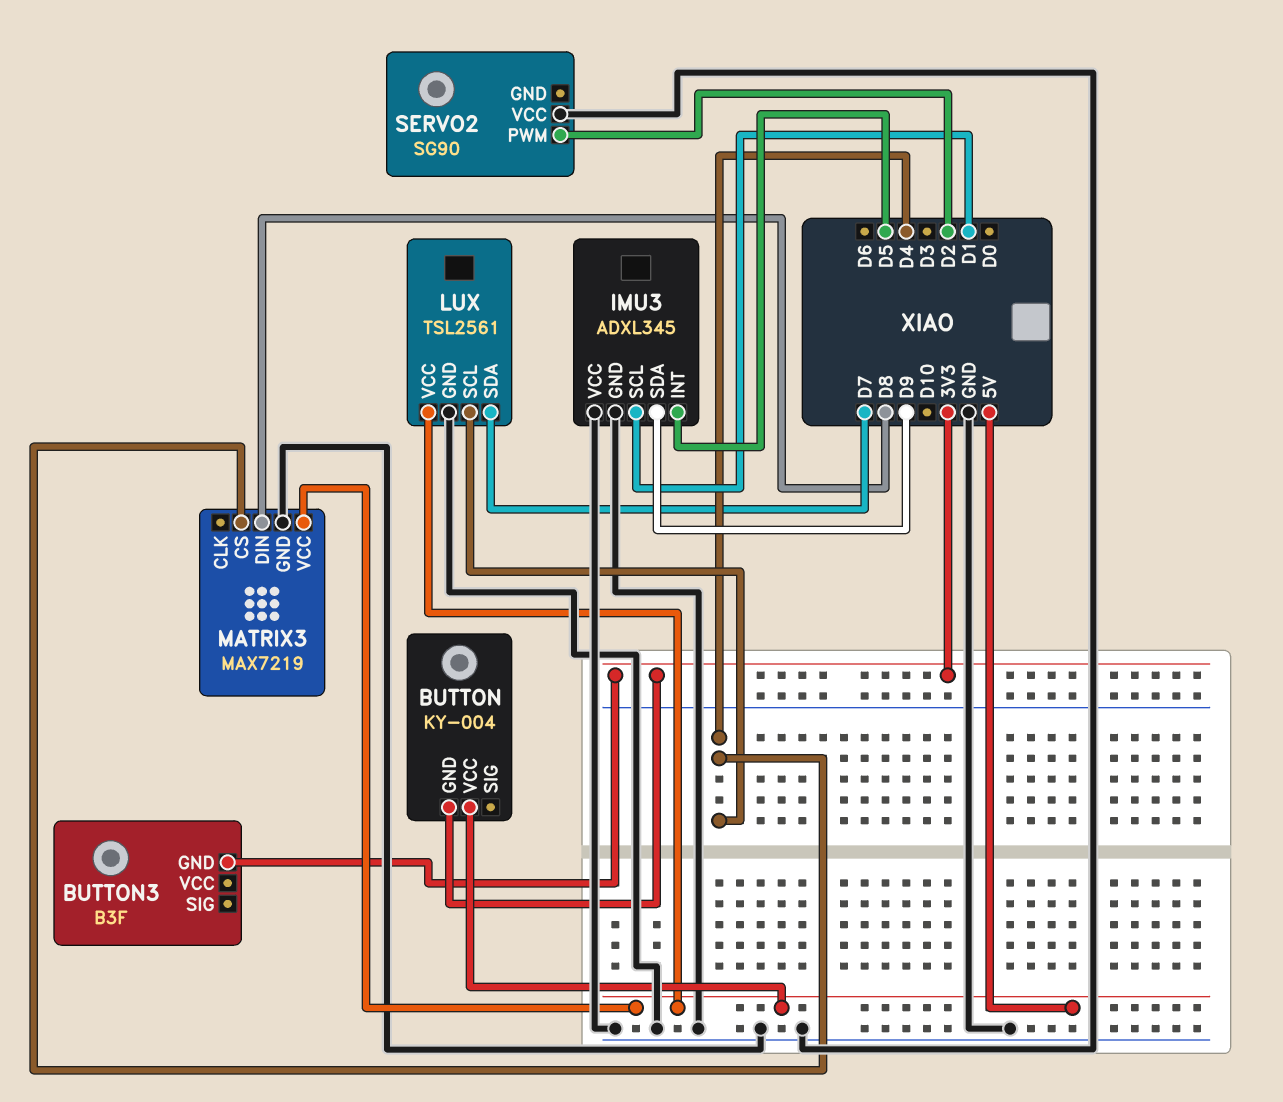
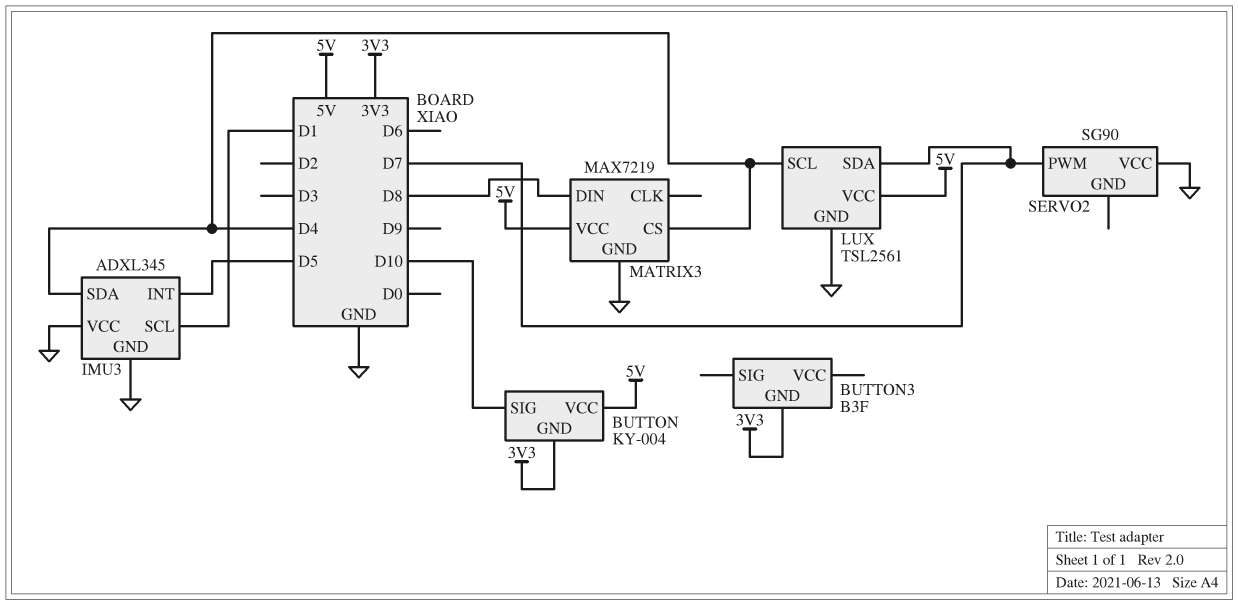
BUTTON pin SIG: none -> D10
IMU3 pin SDA: D9 -> D4
SERVO2 pin PWM: D2 -> D7

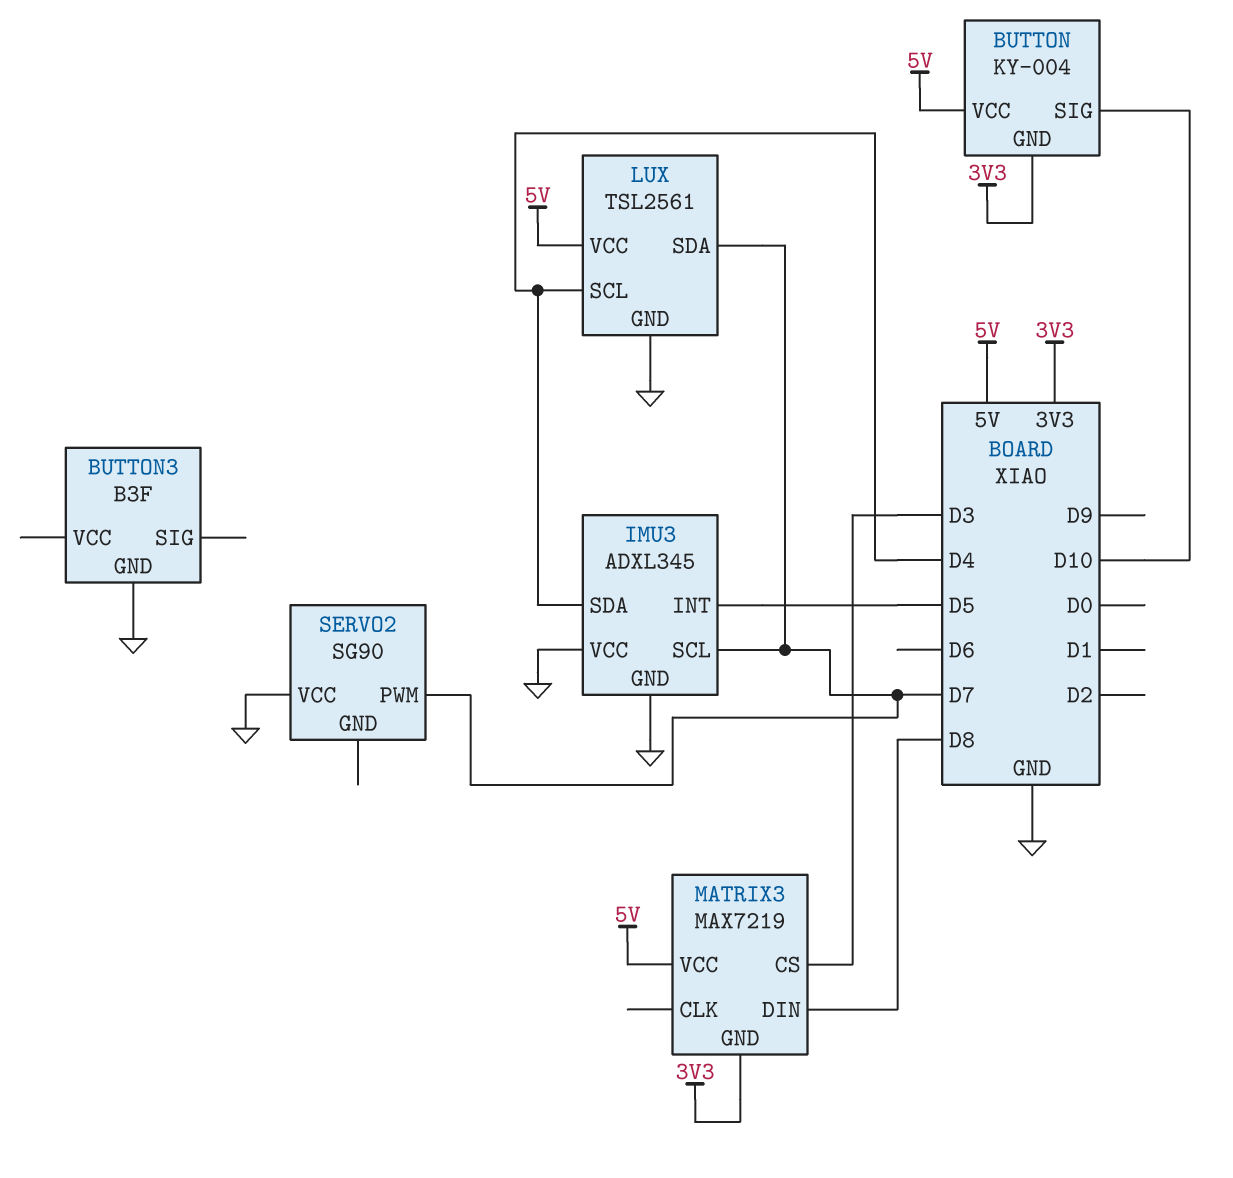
BUTTON3 pin GND: 3V3 -> GND
IMU3 pin SCL: D1 -> D7
MATRIX3 pin CS: D4 -> D3
MATRIX3 pin GND: GND -> 3V3

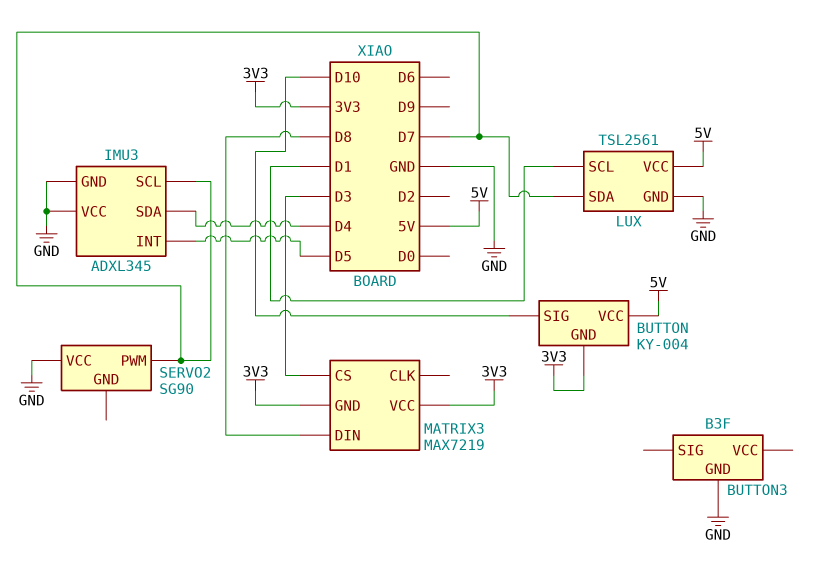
LUX pin SCL: D4 -> D1
MATRIX3 pin VCC: 5V -> 3V3

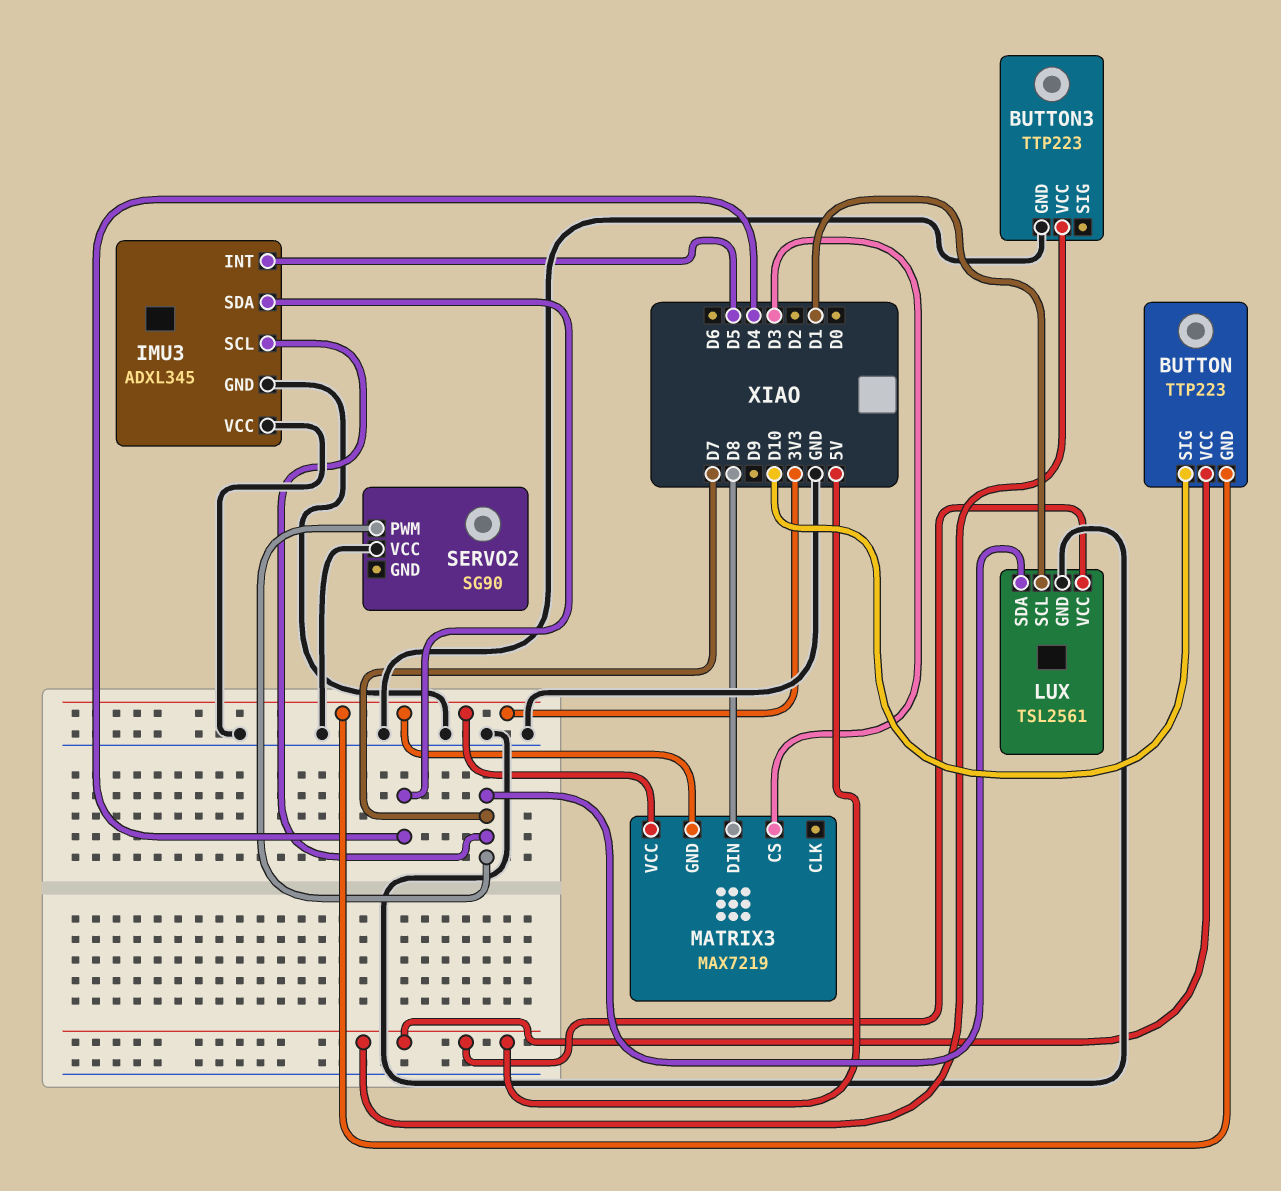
BUTTON: KY-004 -> TTP223
BUTTON3: B3F -> TTP223
BUTTON3 pin VCC: none -> 5V

